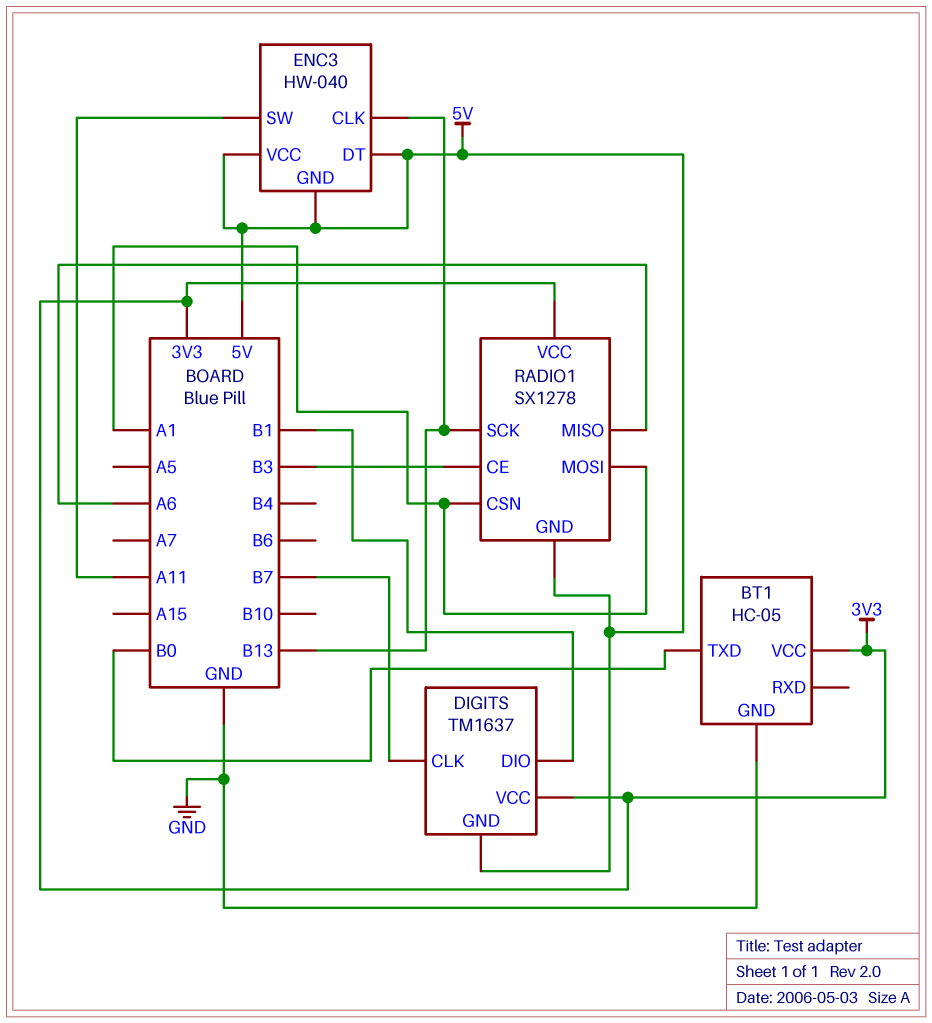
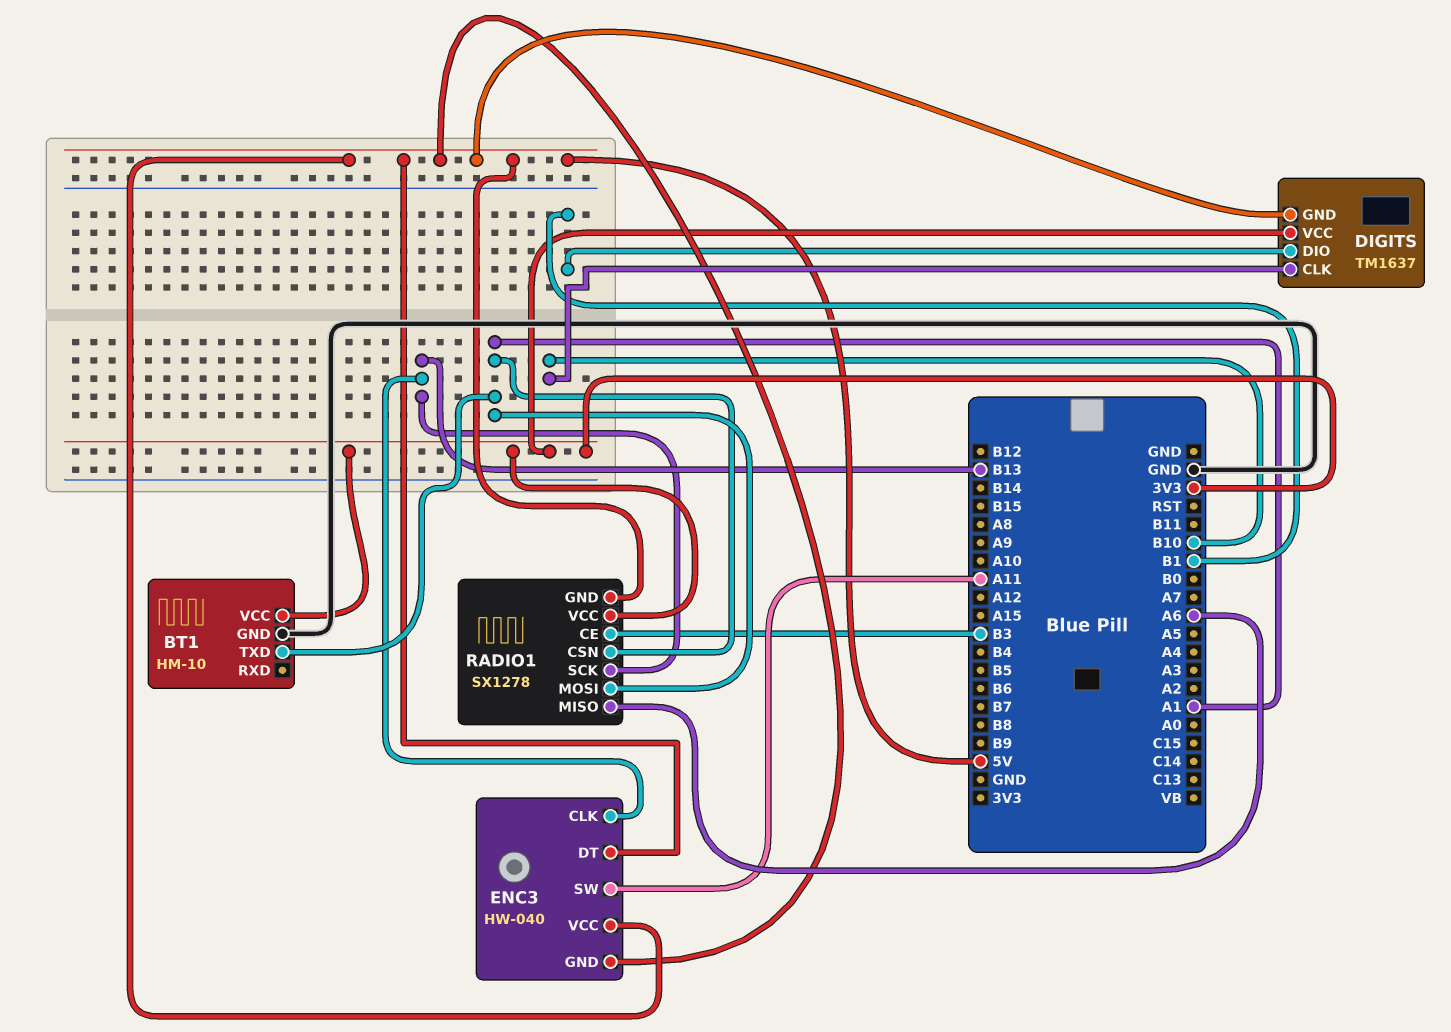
BT1: HC-05 -> HM-10
BT1 pin TXD: B0 -> A1
DIGITS pin CLK: B7 -> B10

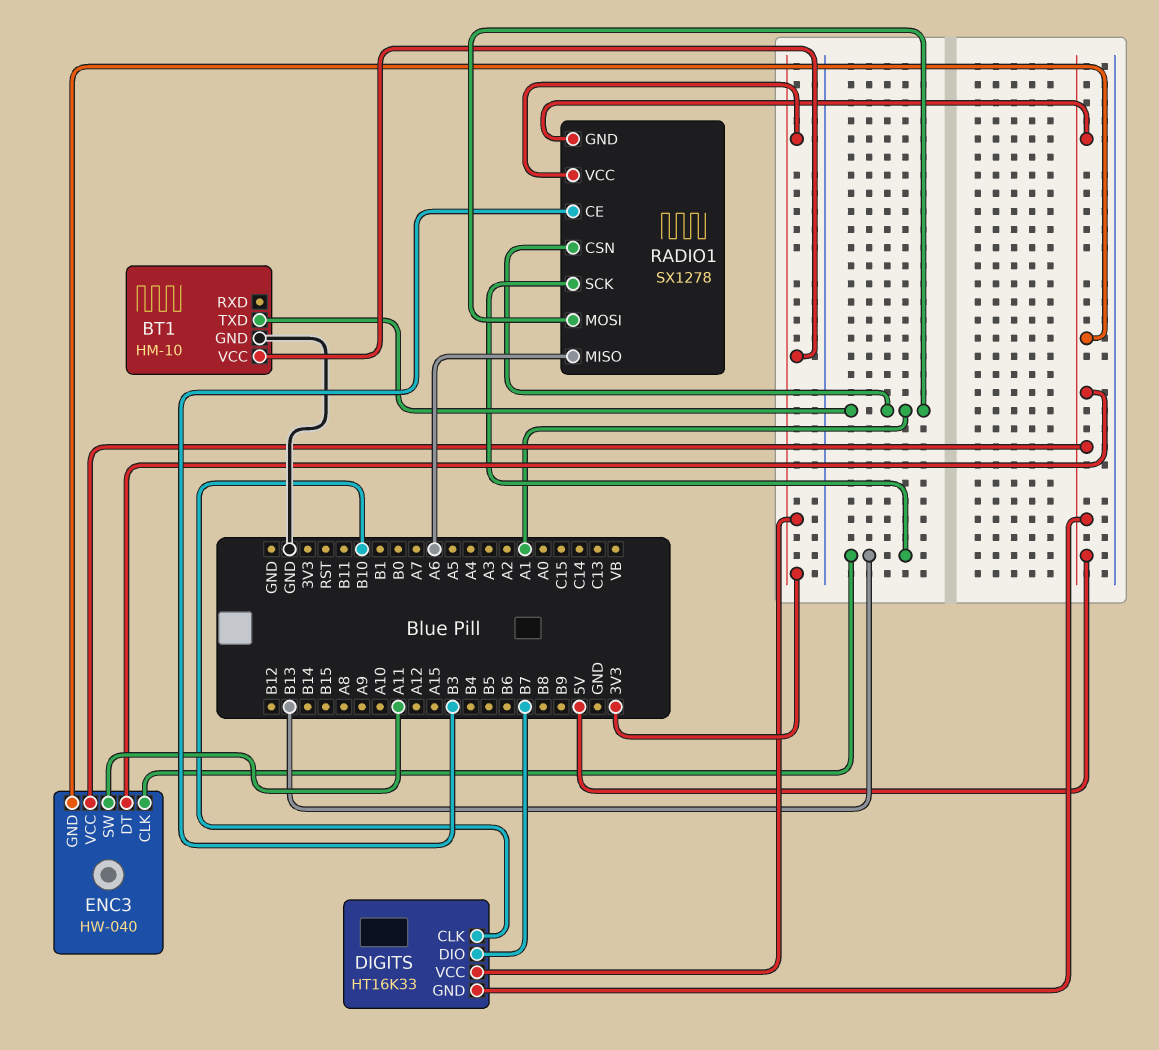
DIGITS: TM1637 -> HT16K33
DIGITS pin DIO: B1 -> B7

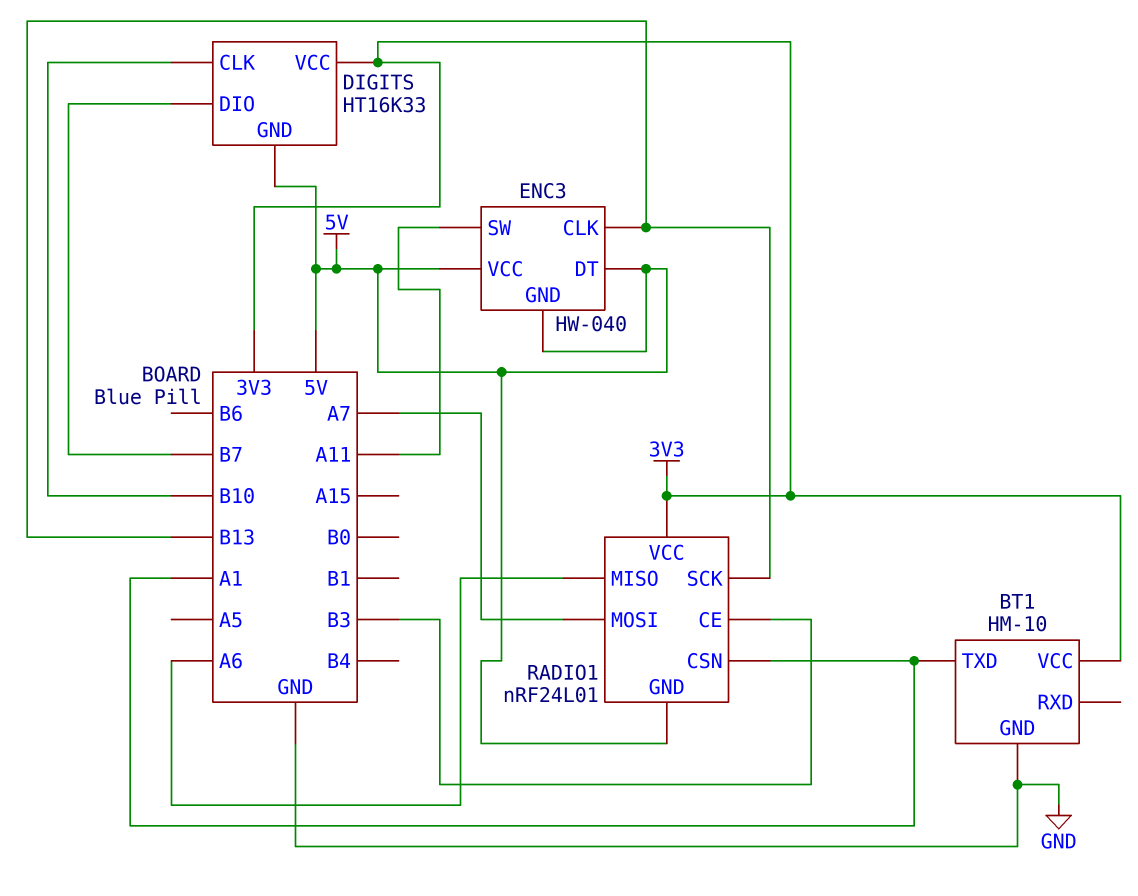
RADIO1: SX1278 -> nRF24L01
RADIO1 pin MOSI: A1 -> A7

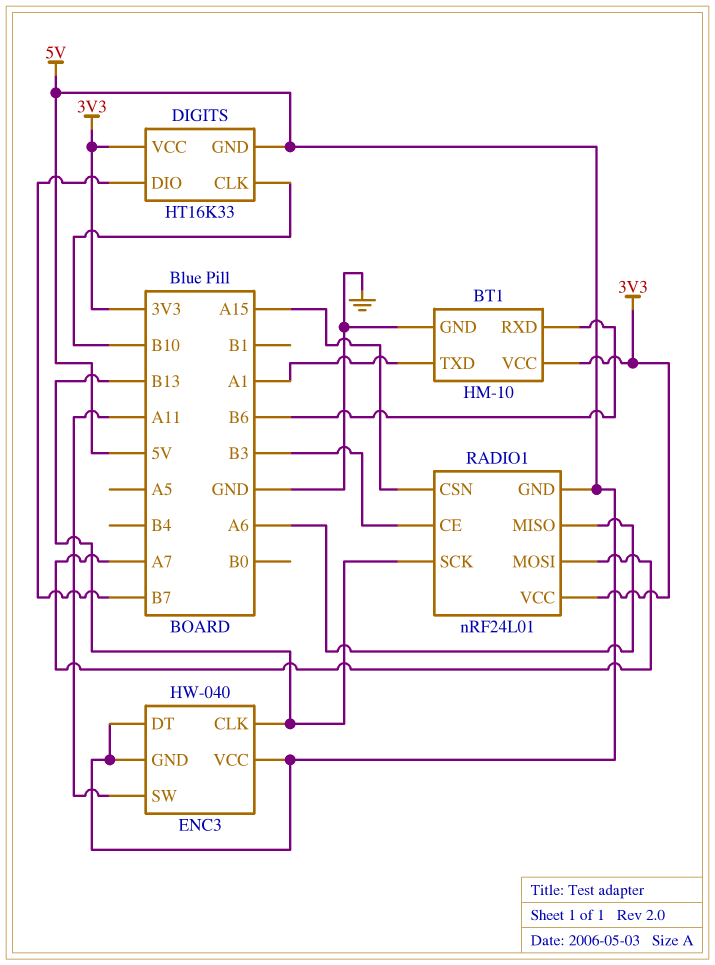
BT1 pin RXD: none -> B6
RADIO1 pin CSN: A1 -> A15

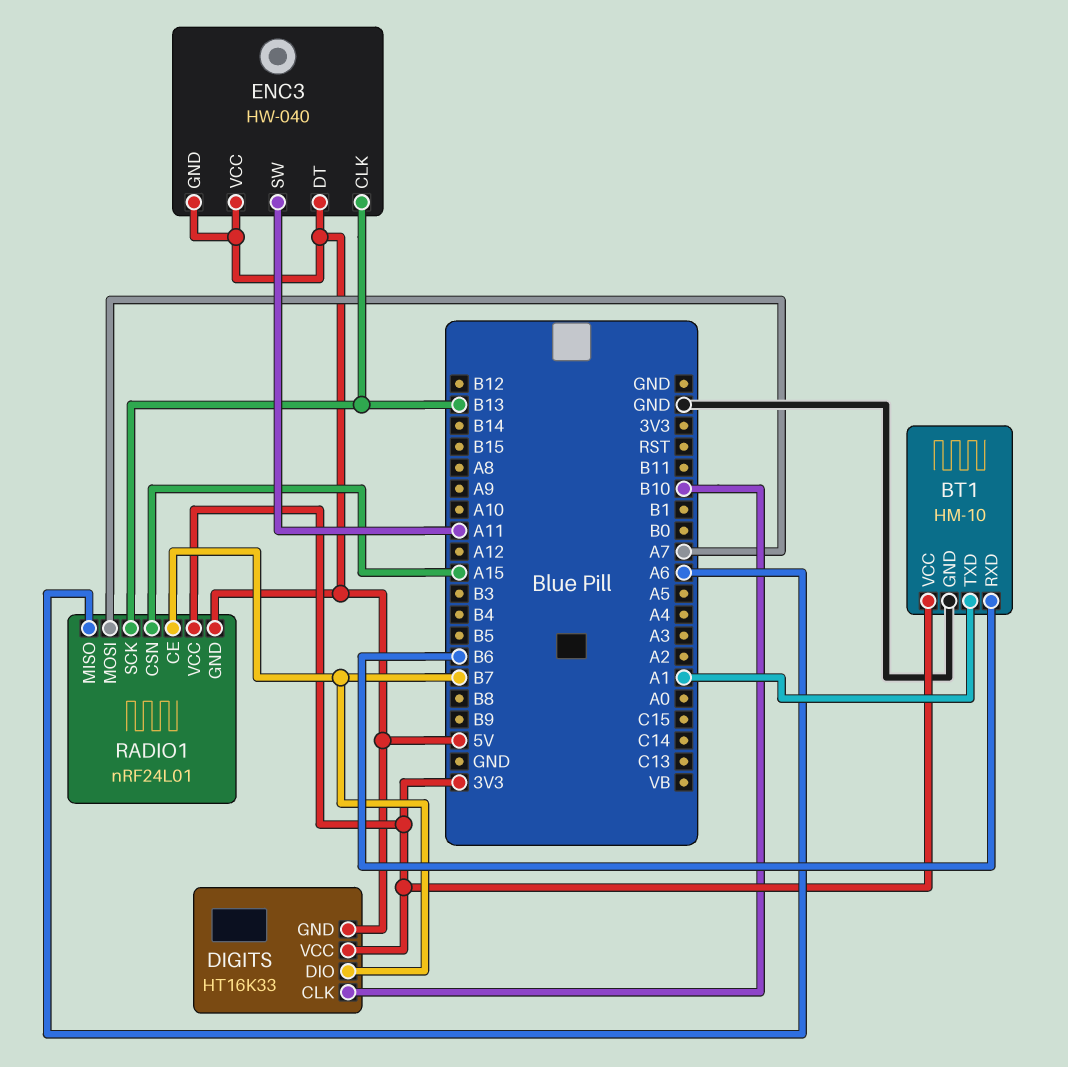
RADIO1 pin CE: B3 -> B7

